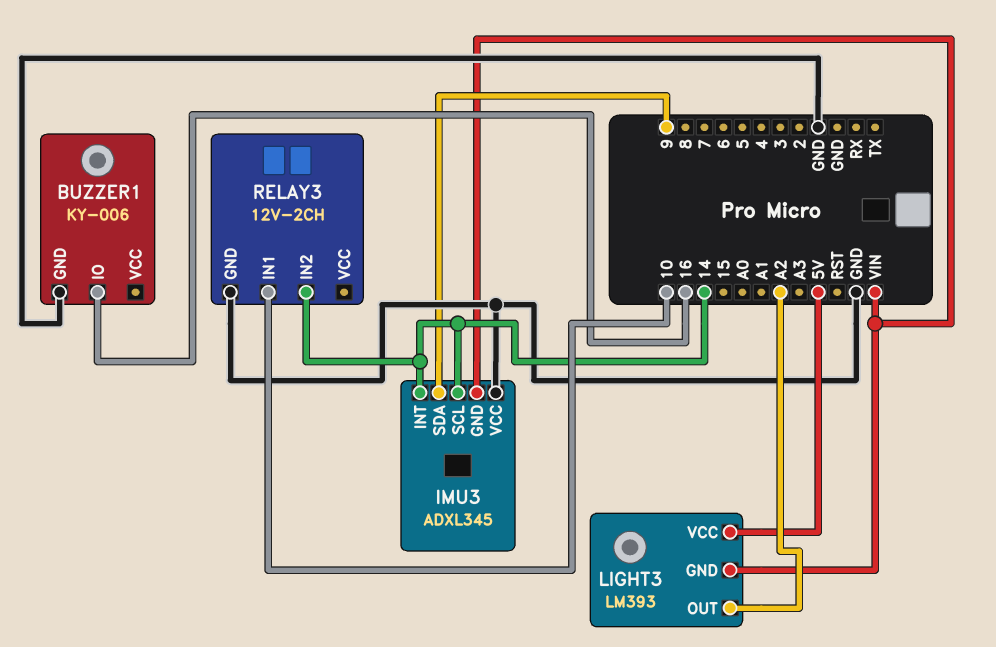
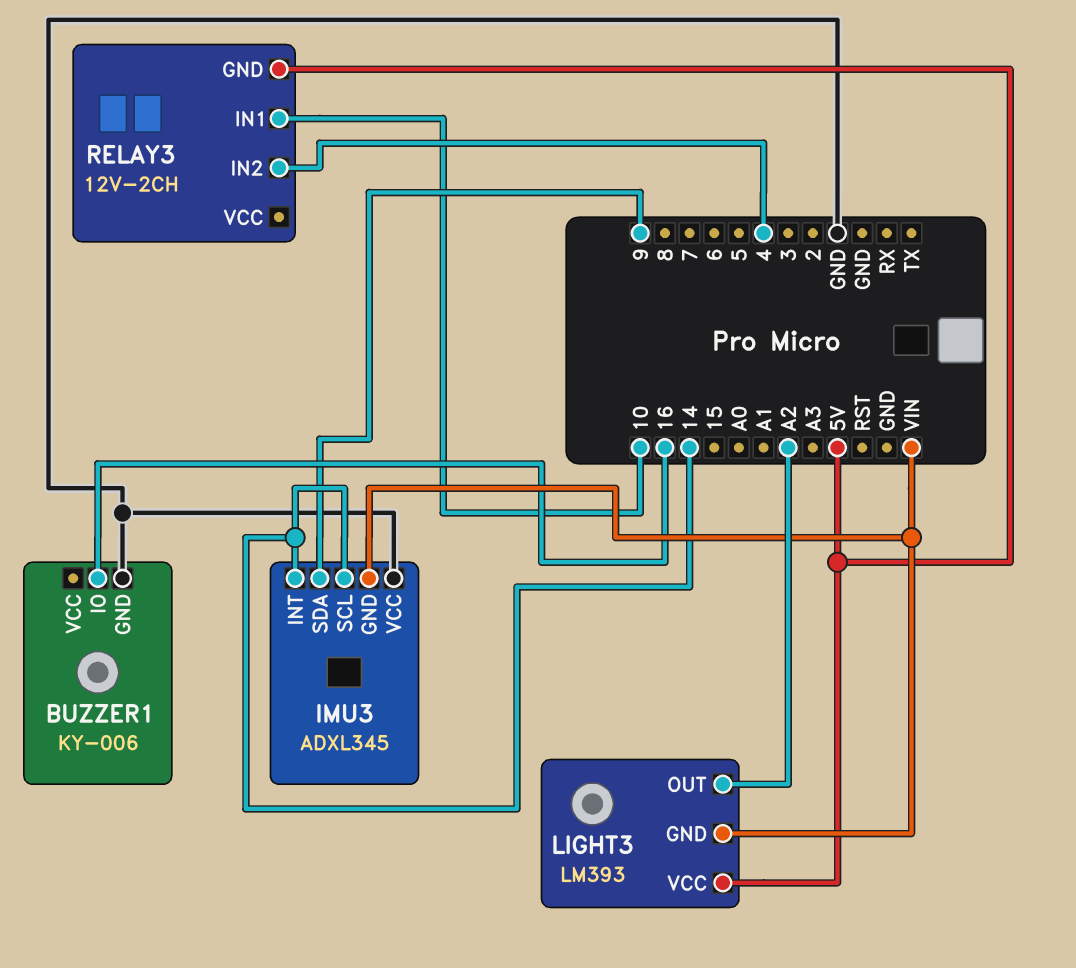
RELAY3 pin GND: GND -> 5V
RELAY3 pin IN2: 14 -> 4

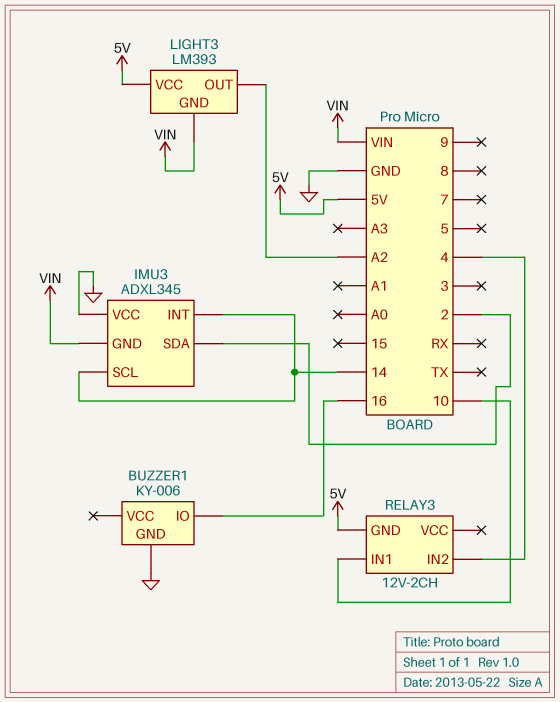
IMU3 pin SDA: 9 -> 2

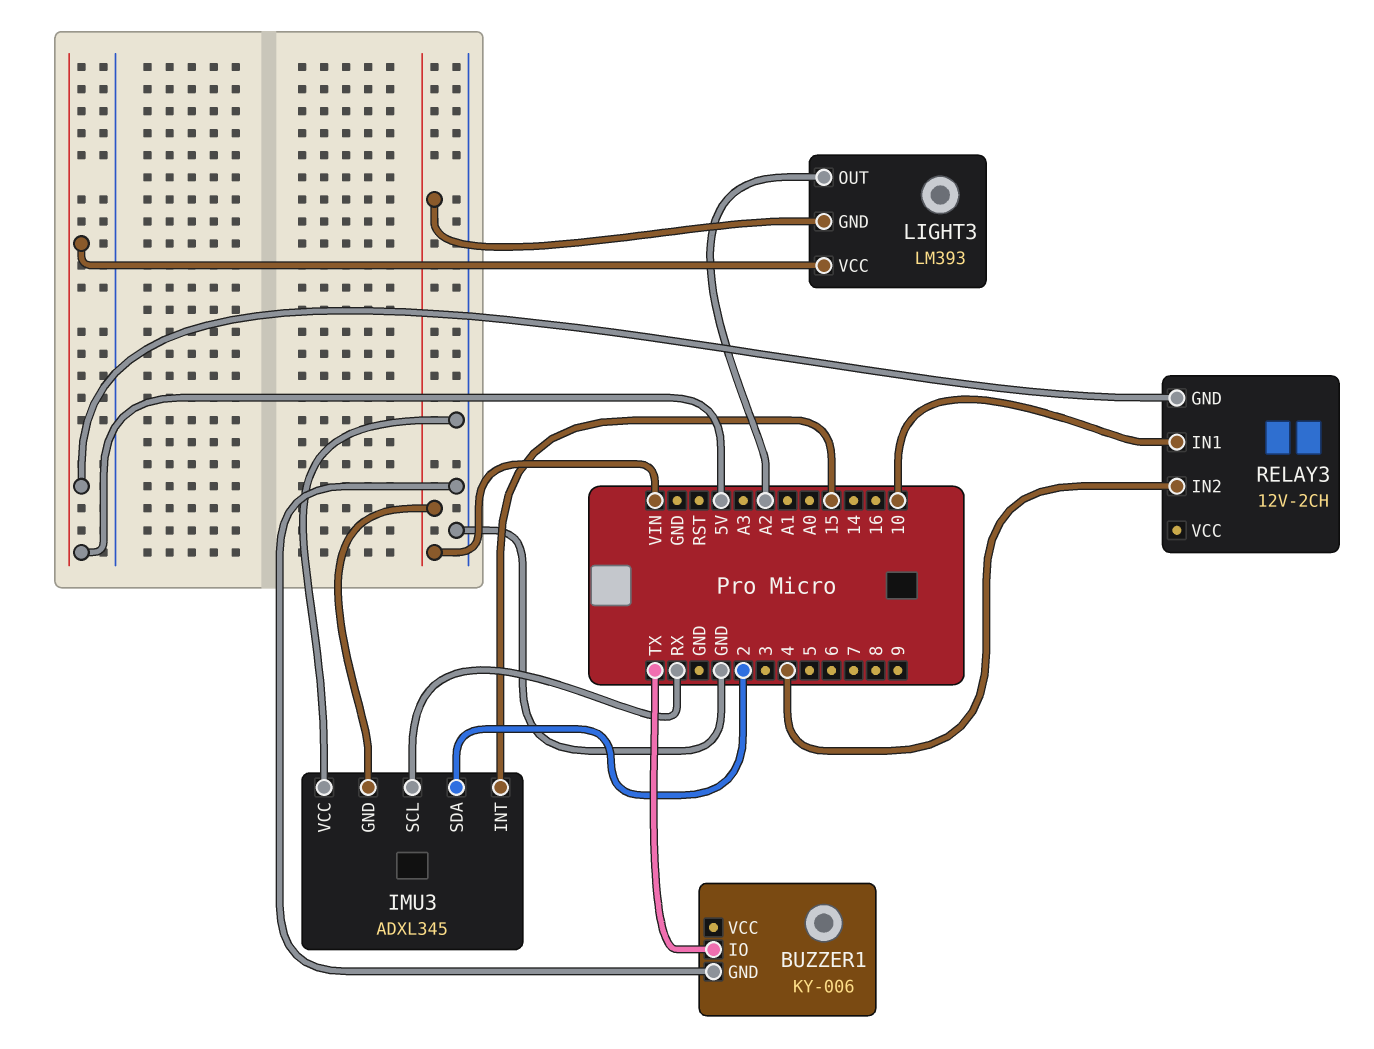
BUZZER1 pin IO: 16 -> TX
IMU3 pin INT: 14 -> 15
IMU3 pin SCL: 14 -> RX

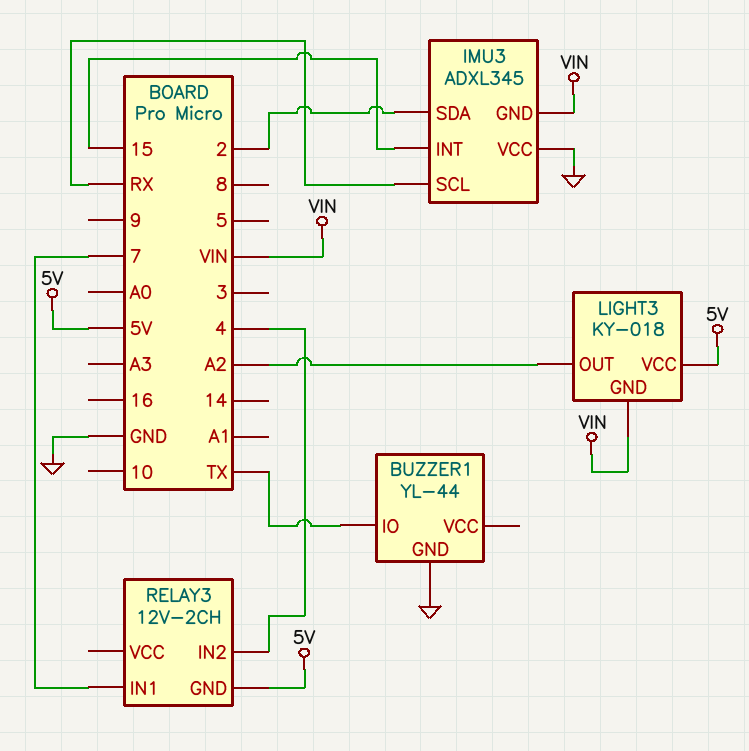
BUZZER1: KY-006 -> YL-44
LIGHT3: LM393 -> KY-018
RELAY3 pin IN1: 10 -> 7

